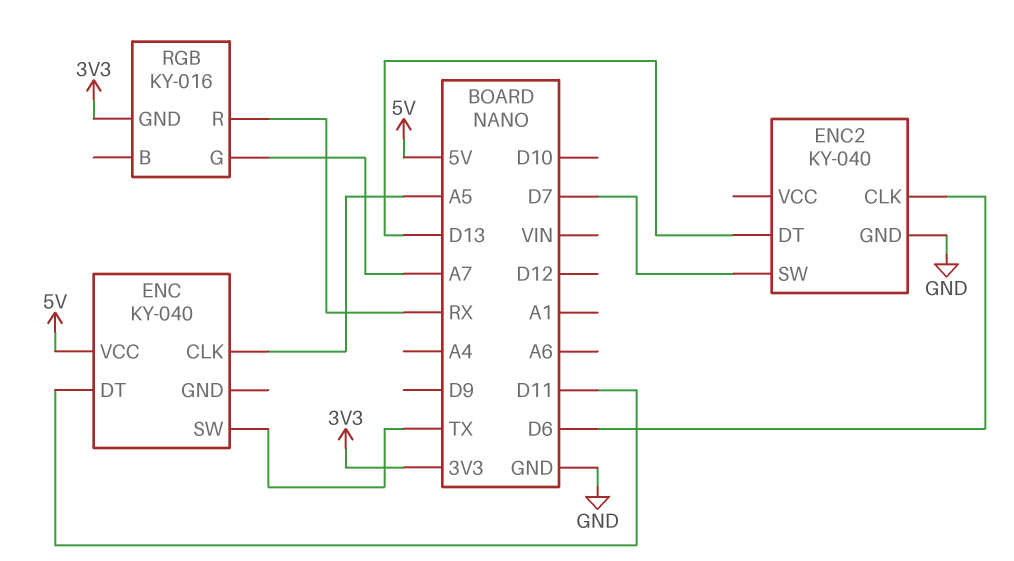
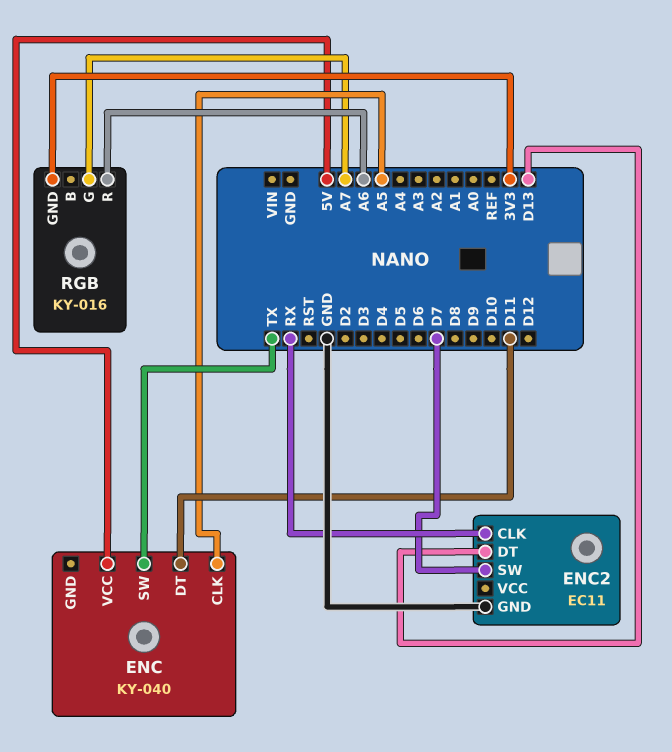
ENC2: KY-040 -> EC11
ENC2 pin CLK: D6 -> RX
RGB pin R: RX -> A6

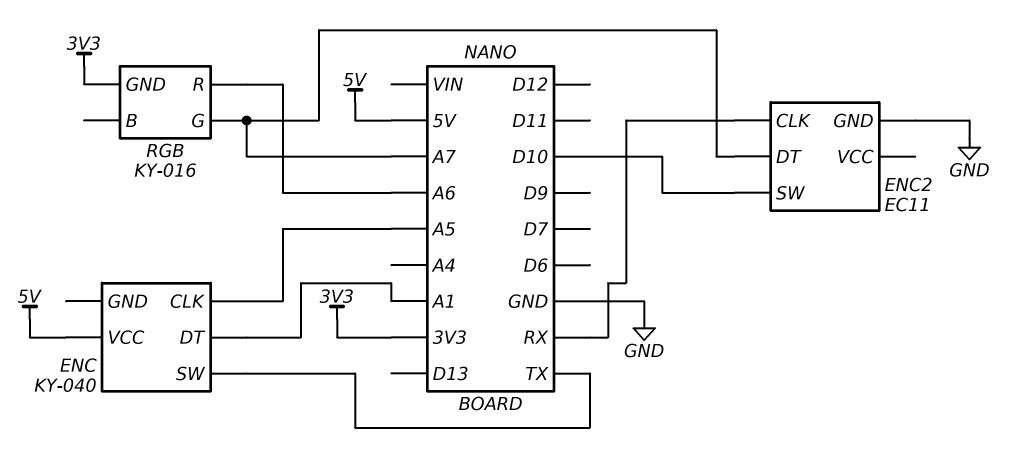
ENC pin DT: D11 -> A1
ENC2 pin DT: D13 -> A7
ENC2 pin SW: D7 -> D10

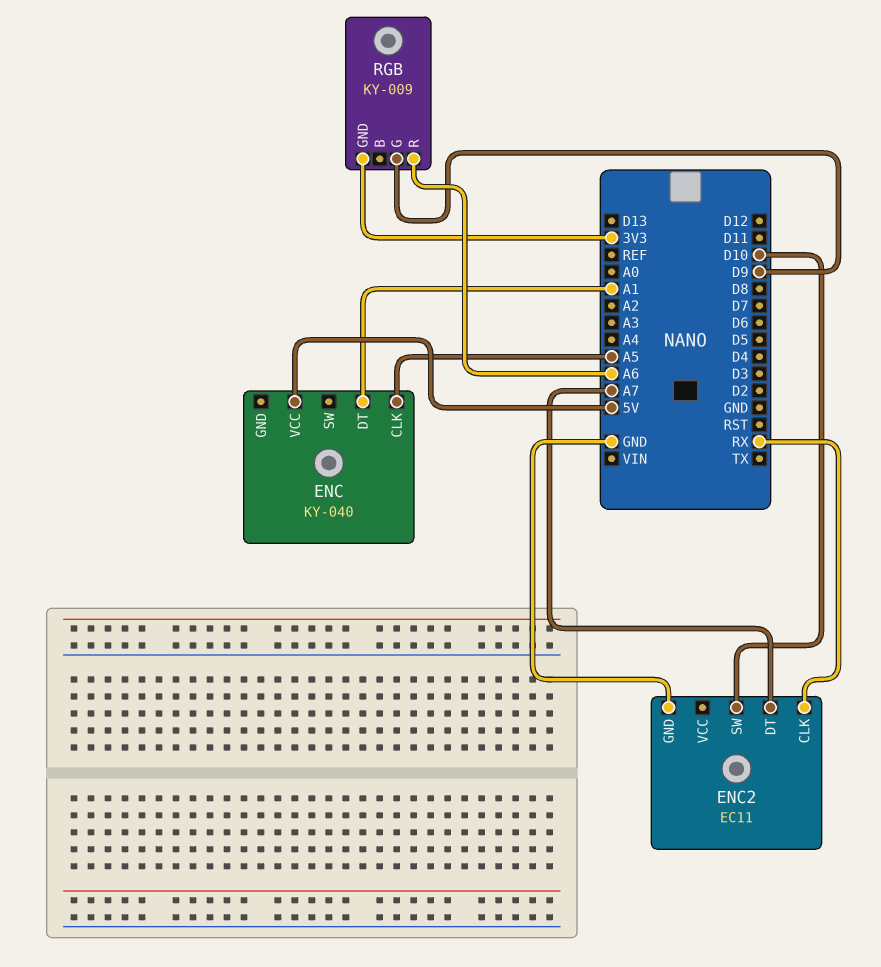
ENC pin SW: TX -> none
RGB: KY-016 -> KY-009
RGB pin G: A7 -> D9

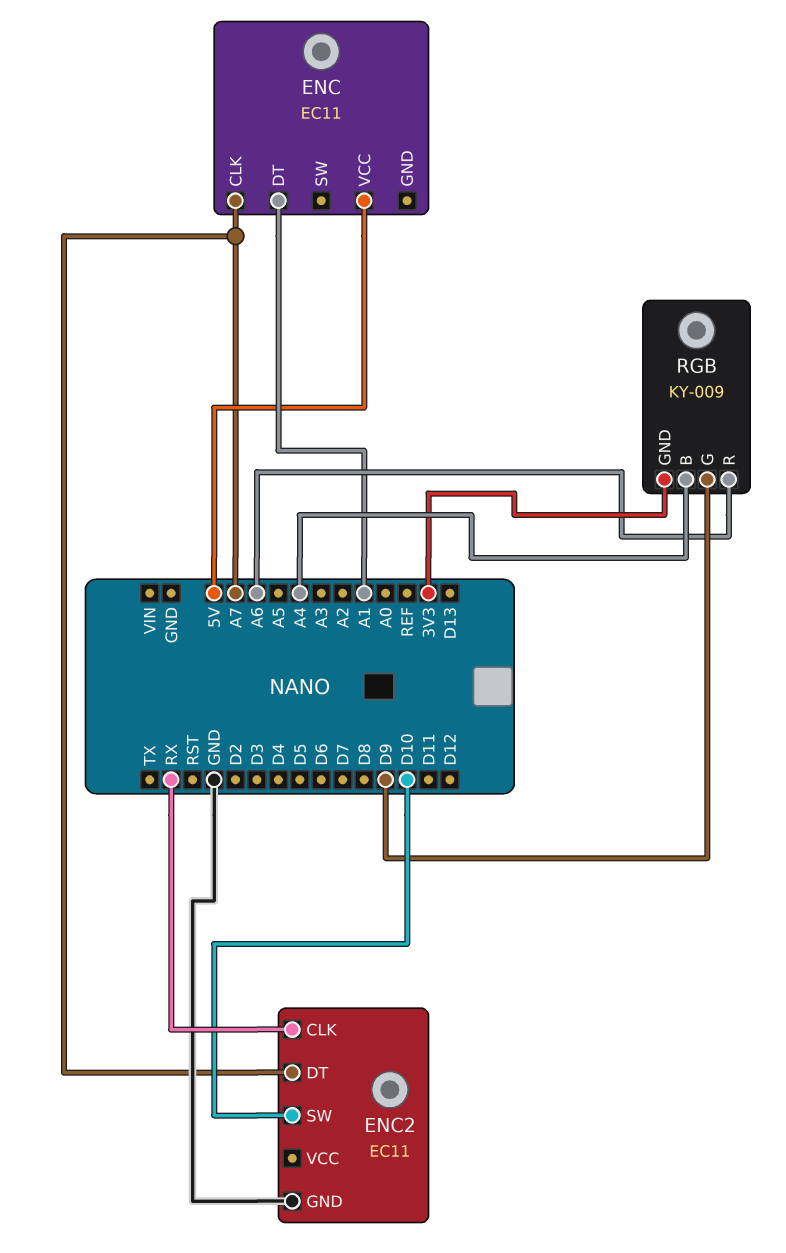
ENC: KY-040 -> EC11
ENC pin CLK: A5 -> A7
RGB pin B: none -> A4

